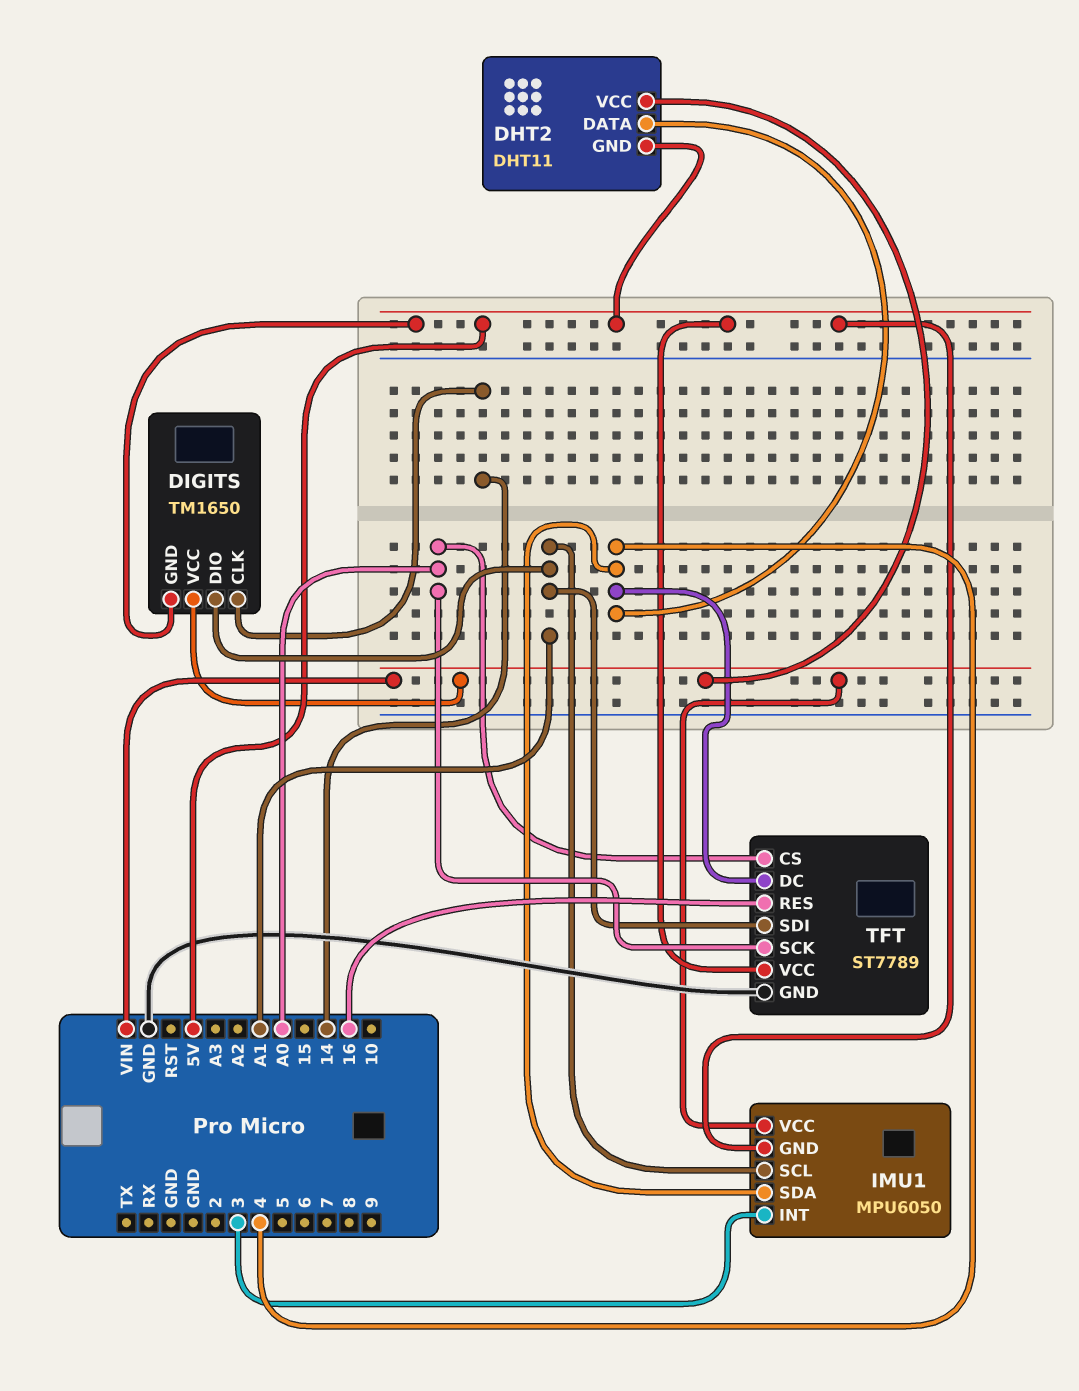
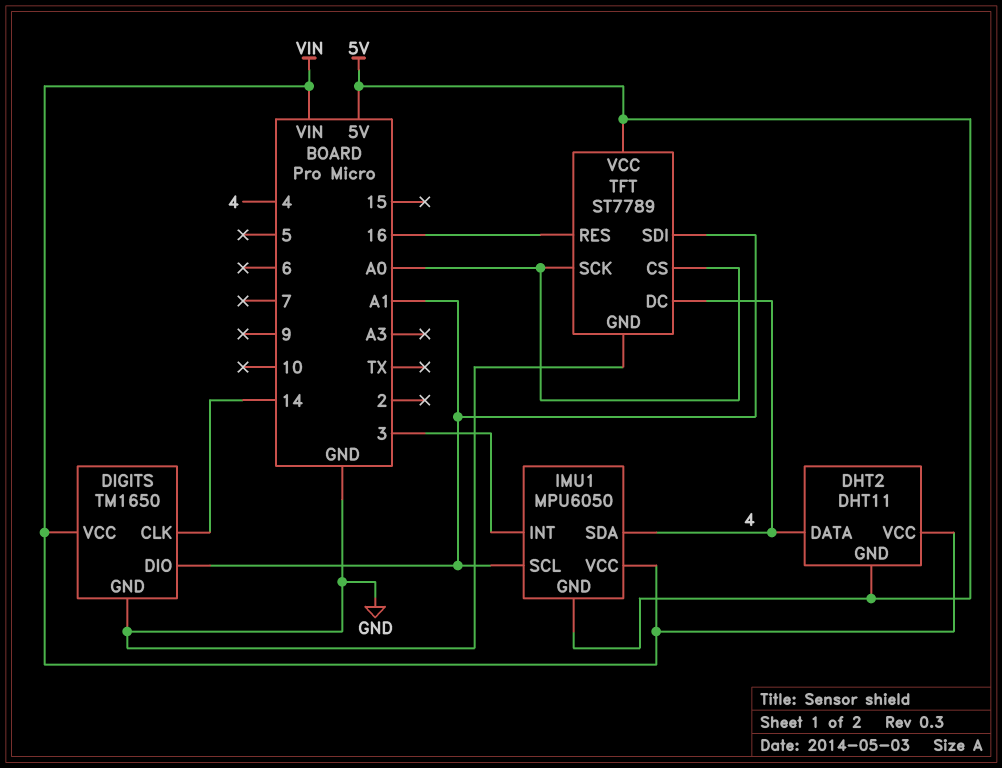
DIGITS pin GND: 5V -> GND

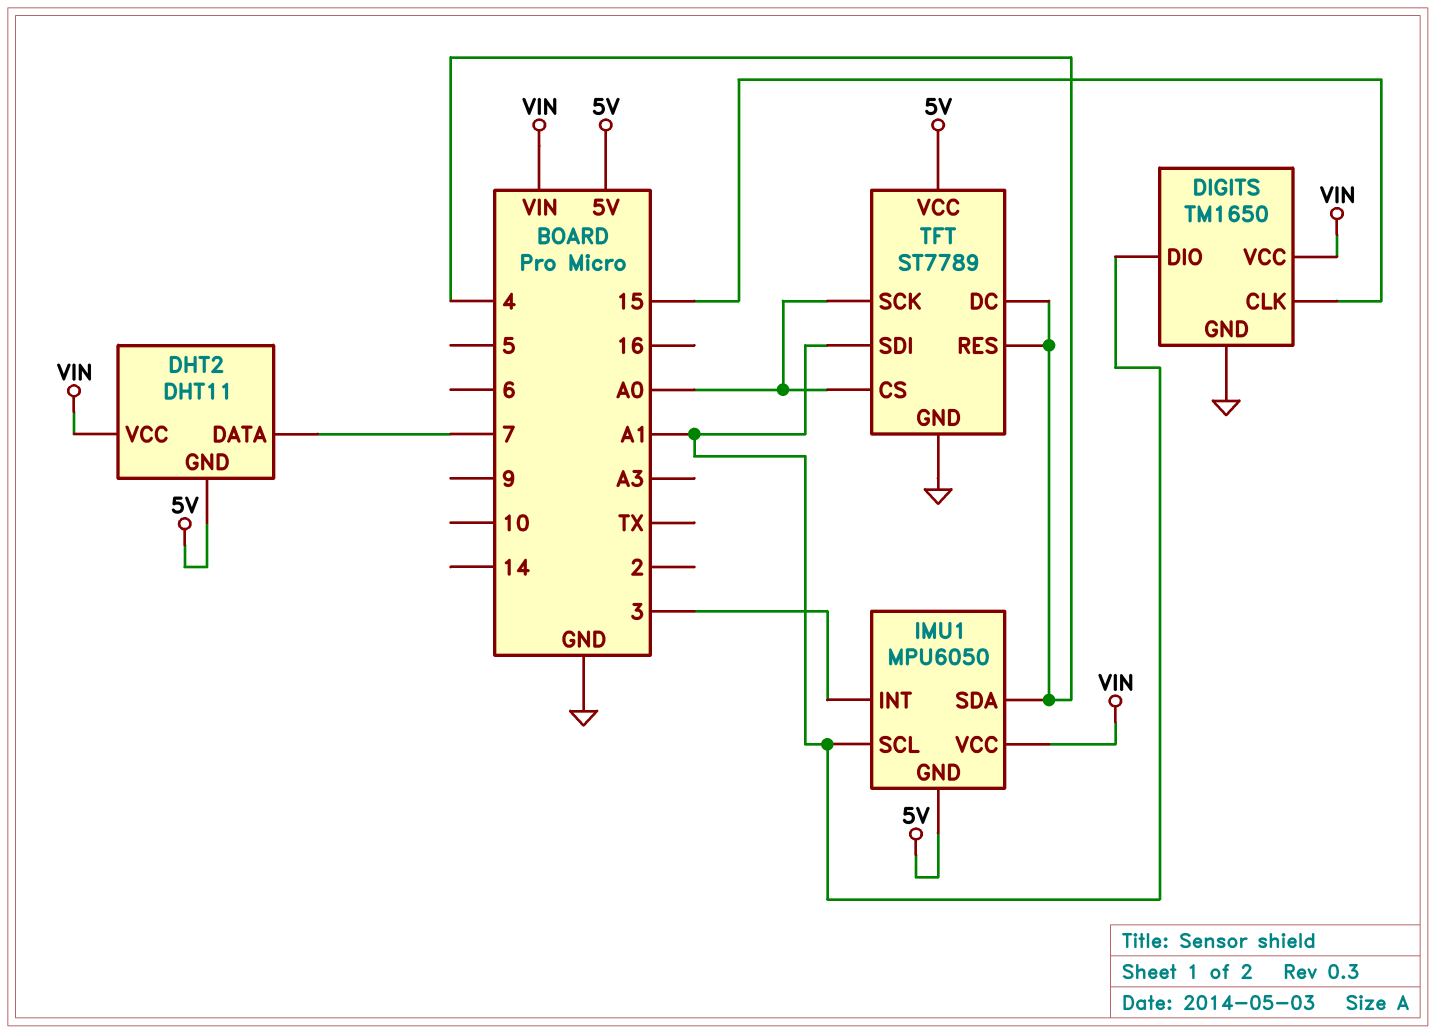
DHT2 pin DATA: 4 -> 7
DIGITS pin CLK: 14 -> 15
TFT pin RES: 16 -> 4

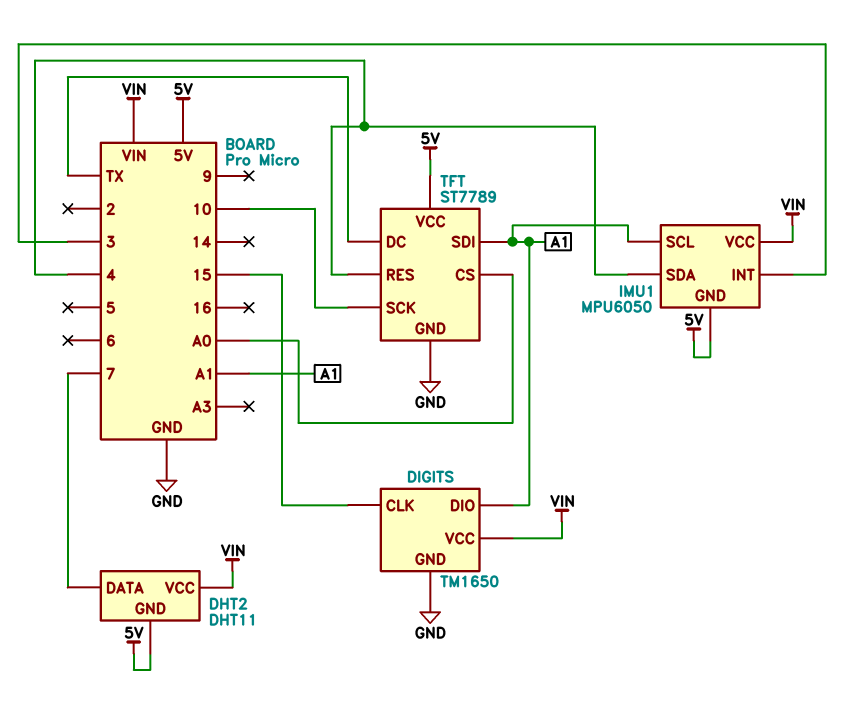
TFT pin DC: 4 -> TX
TFT pin SCK: A0 -> 10

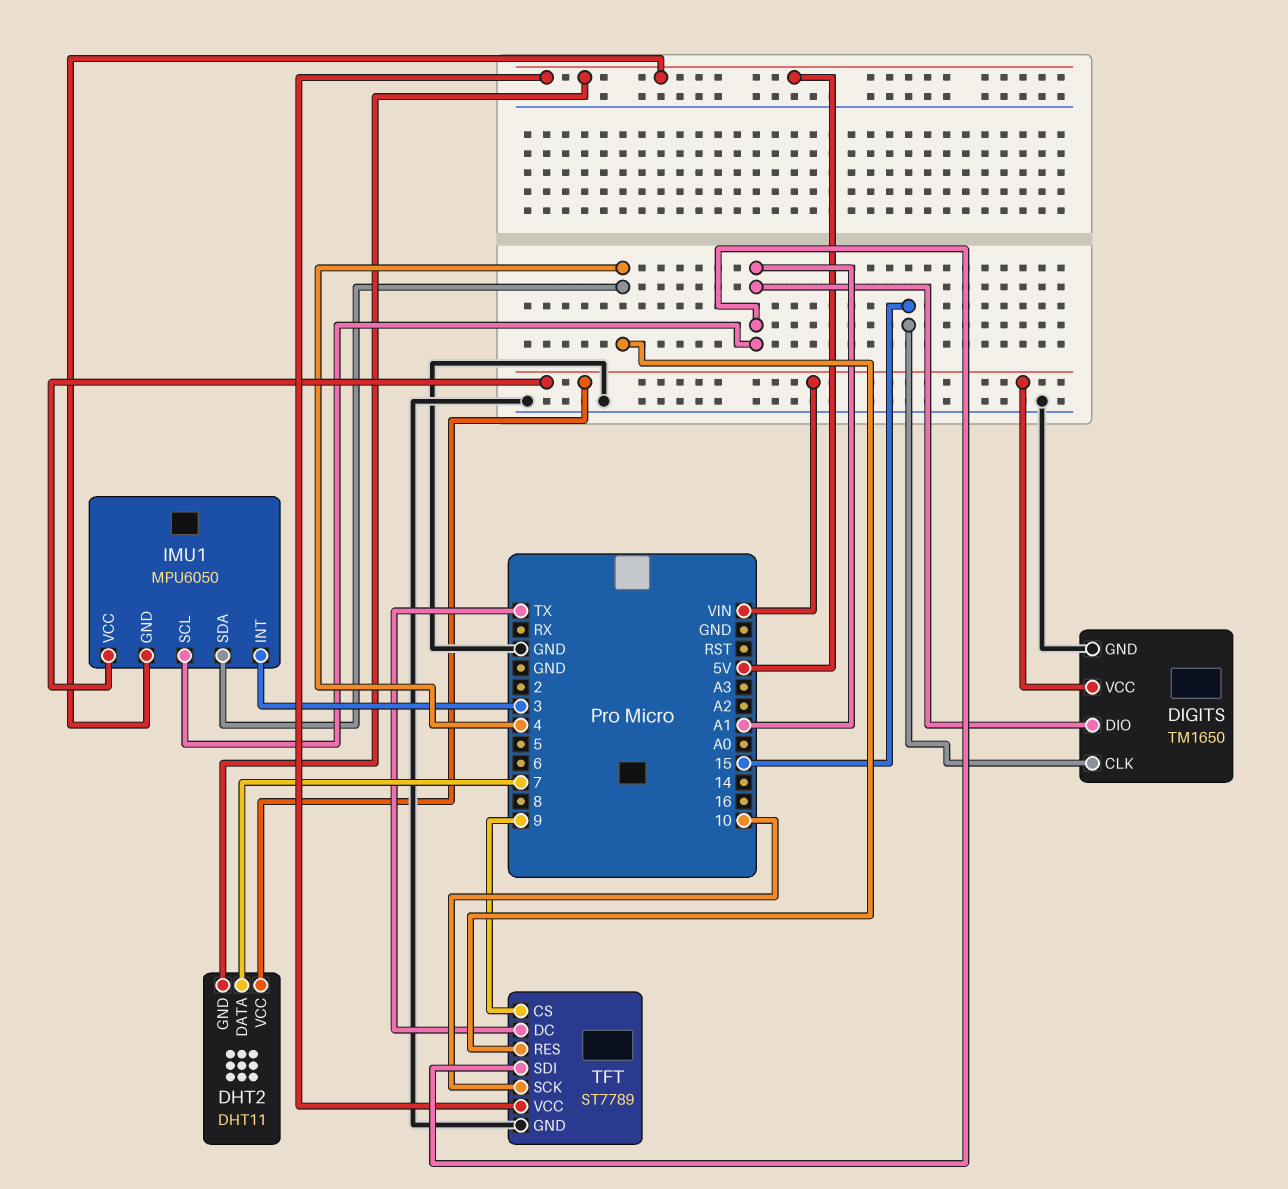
TFT pin CS: A0 -> 9

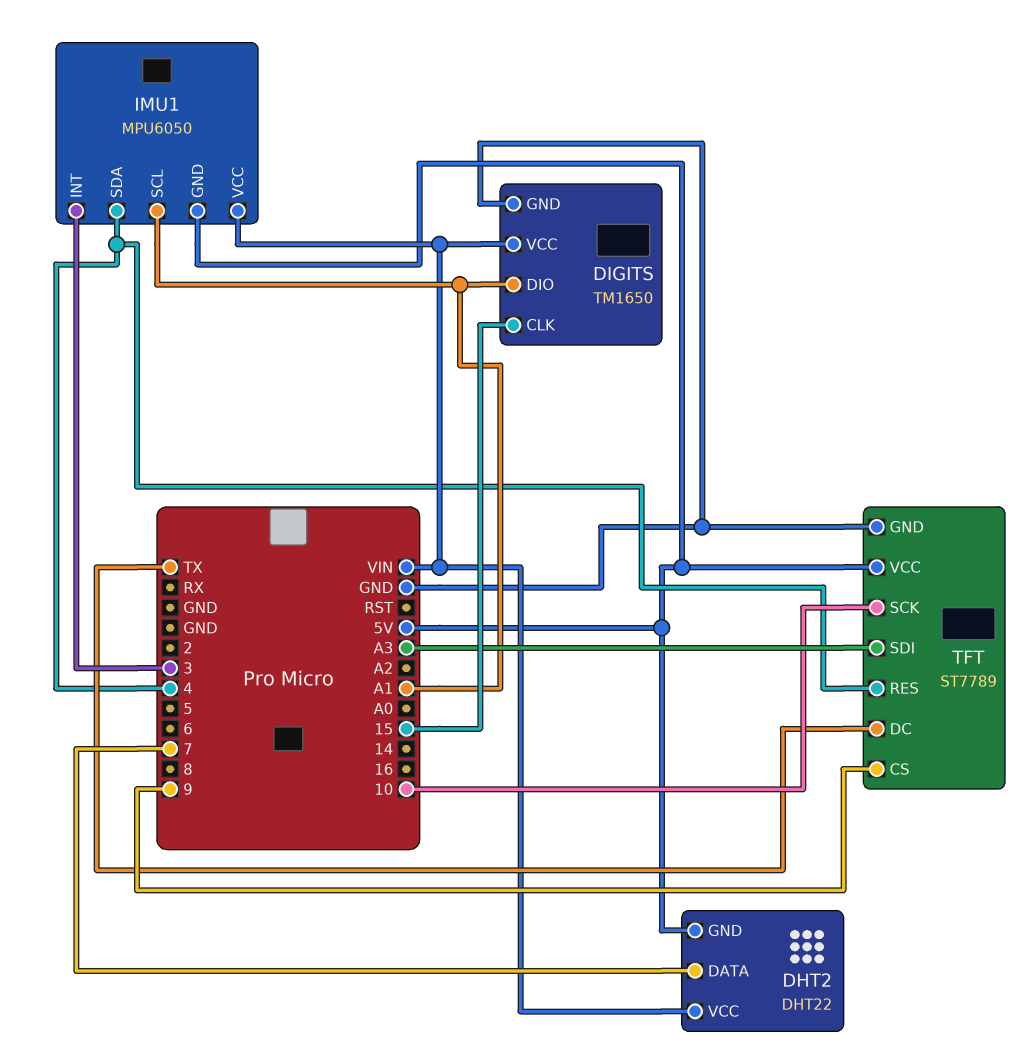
DHT2: DHT11 -> DHT22
TFT pin SDI: A1 -> A3

